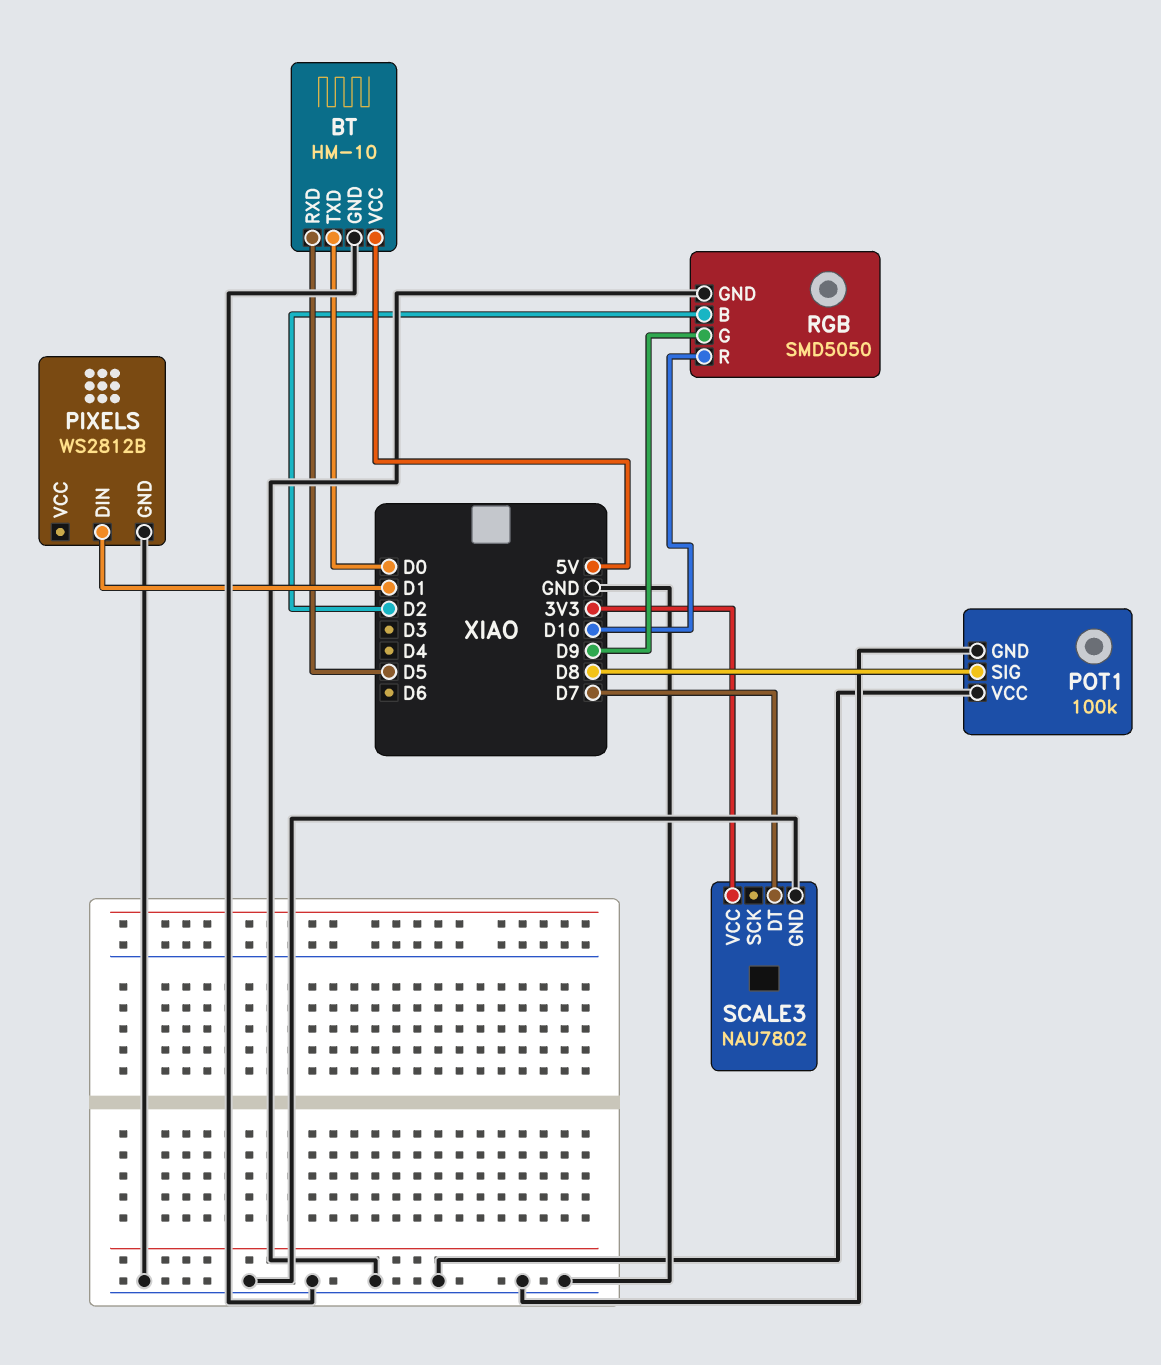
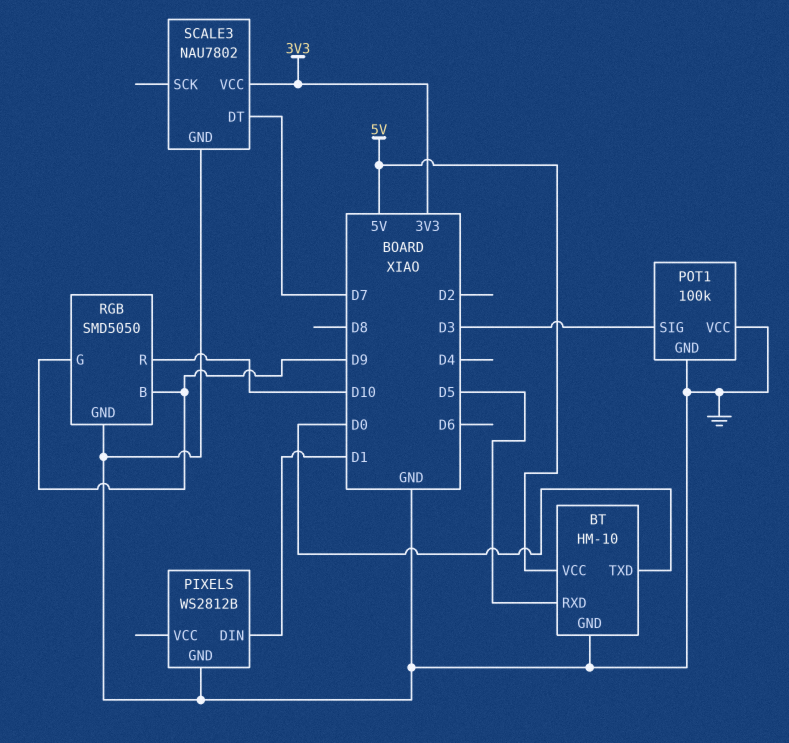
POT1 pin SIG: D8 -> D3
RGB pin B: D2 -> D9

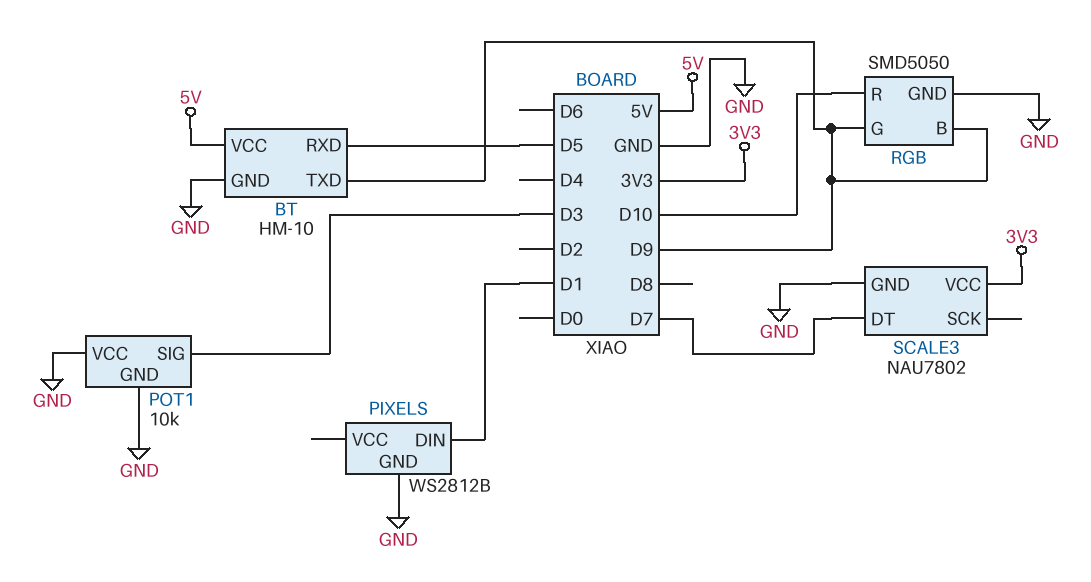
BT pin TXD: D0 -> D9
POT1: 100k -> 10k

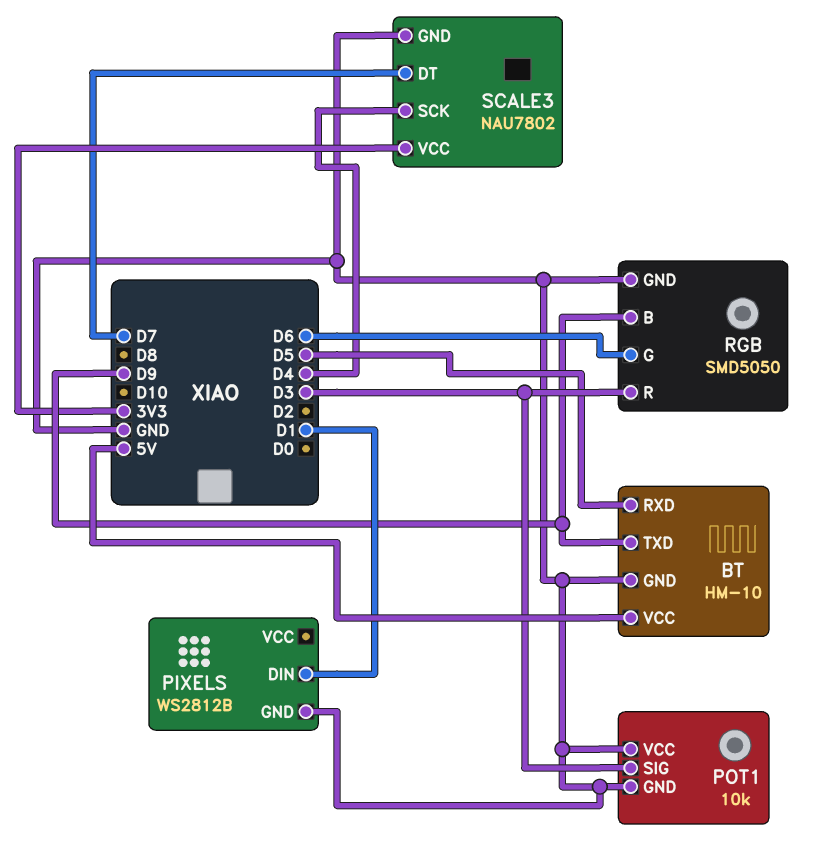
RGB pin G: D9 -> D6
RGB pin R: D10 -> D3
SCALE3 pin SCK: none -> D4

